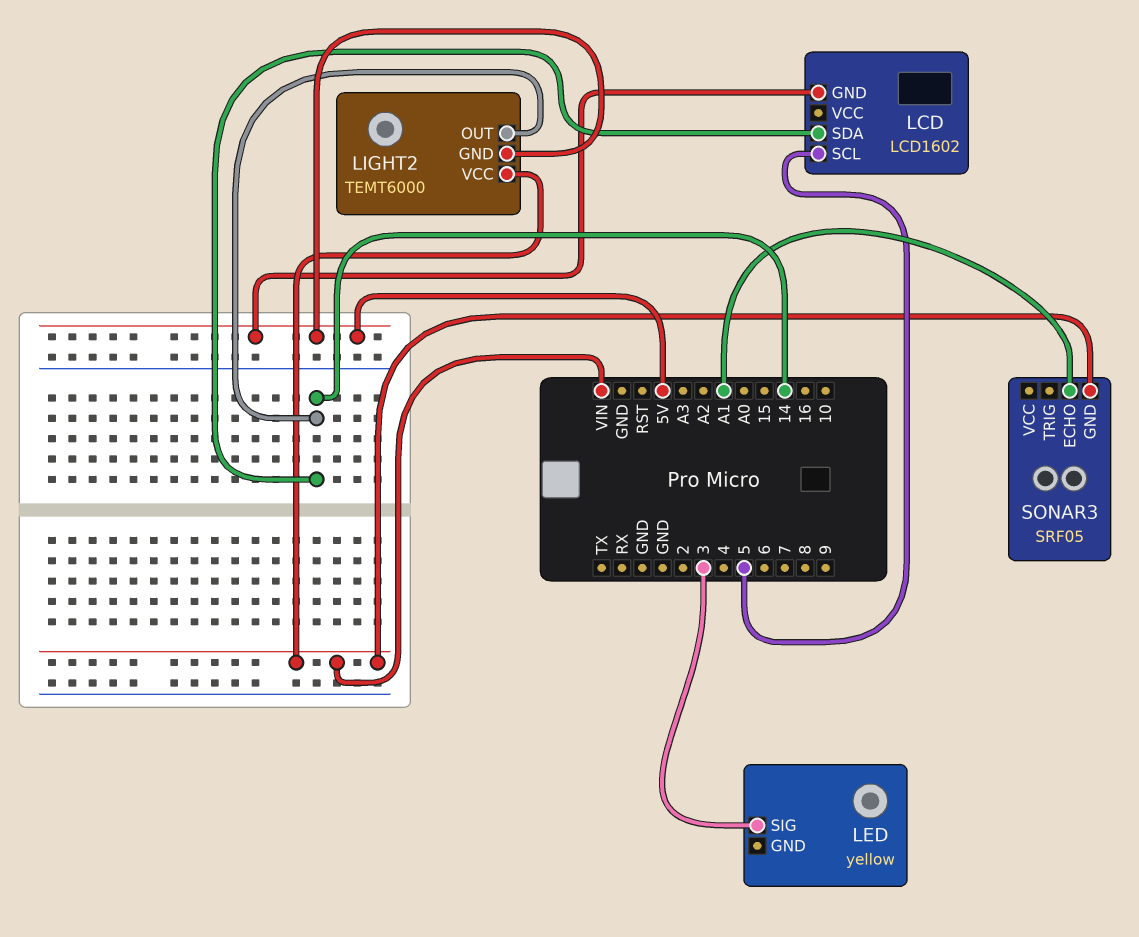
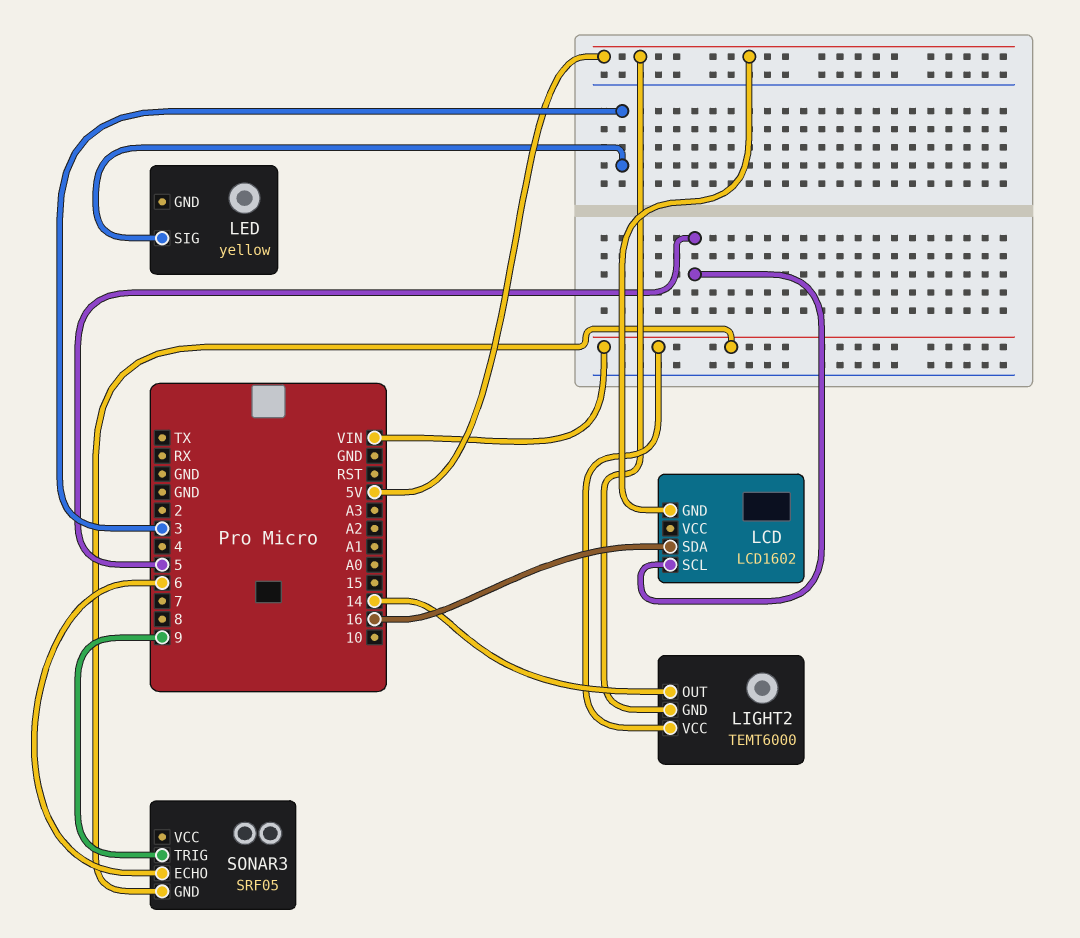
LCD pin SDA: 14 -> 16
SONAR3 pin ECHO: A1 -> 6
SONAR3 pin TRIG: none -> 9

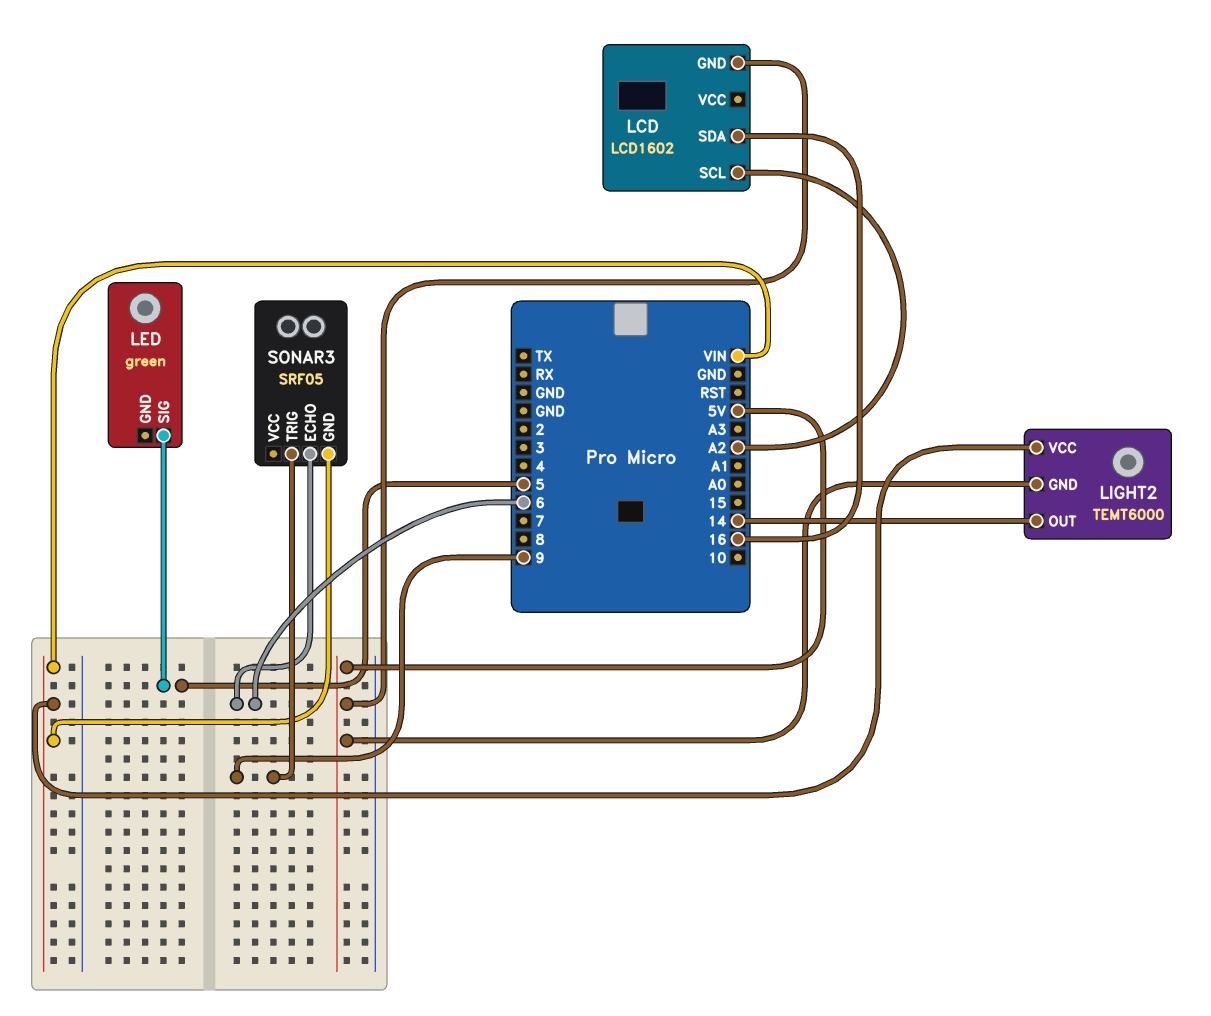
LCD pin SCL: 5 -> A2
LED: yellow -> green
LED pin SIG: 3 -> 5

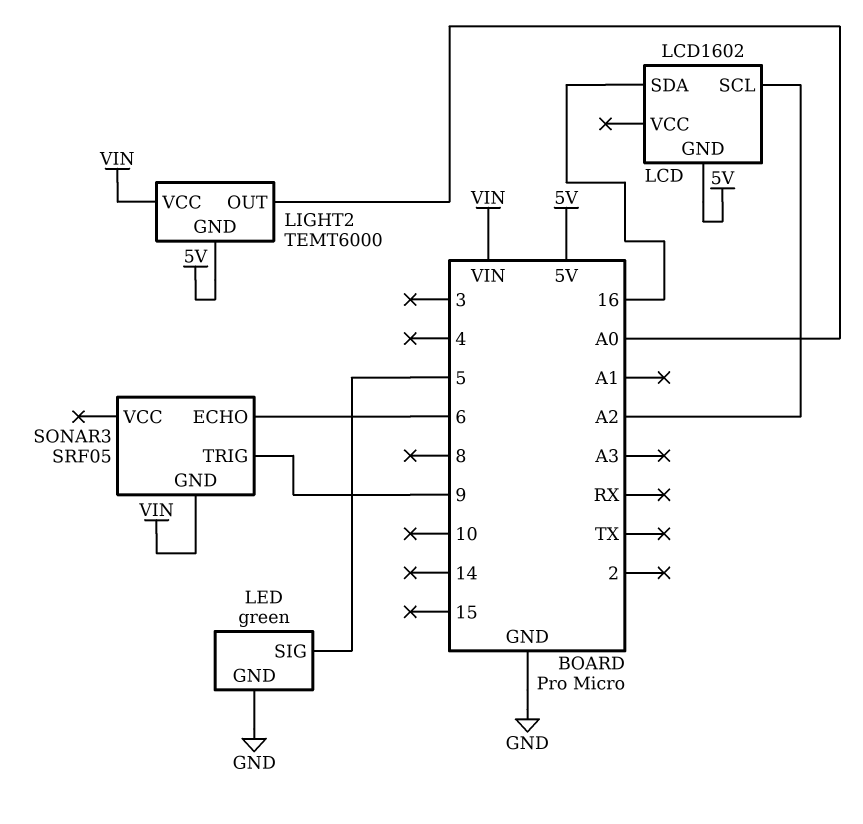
LED pin GND: none -> GND
LIGHT2 pin OUT: 14 -> A0

